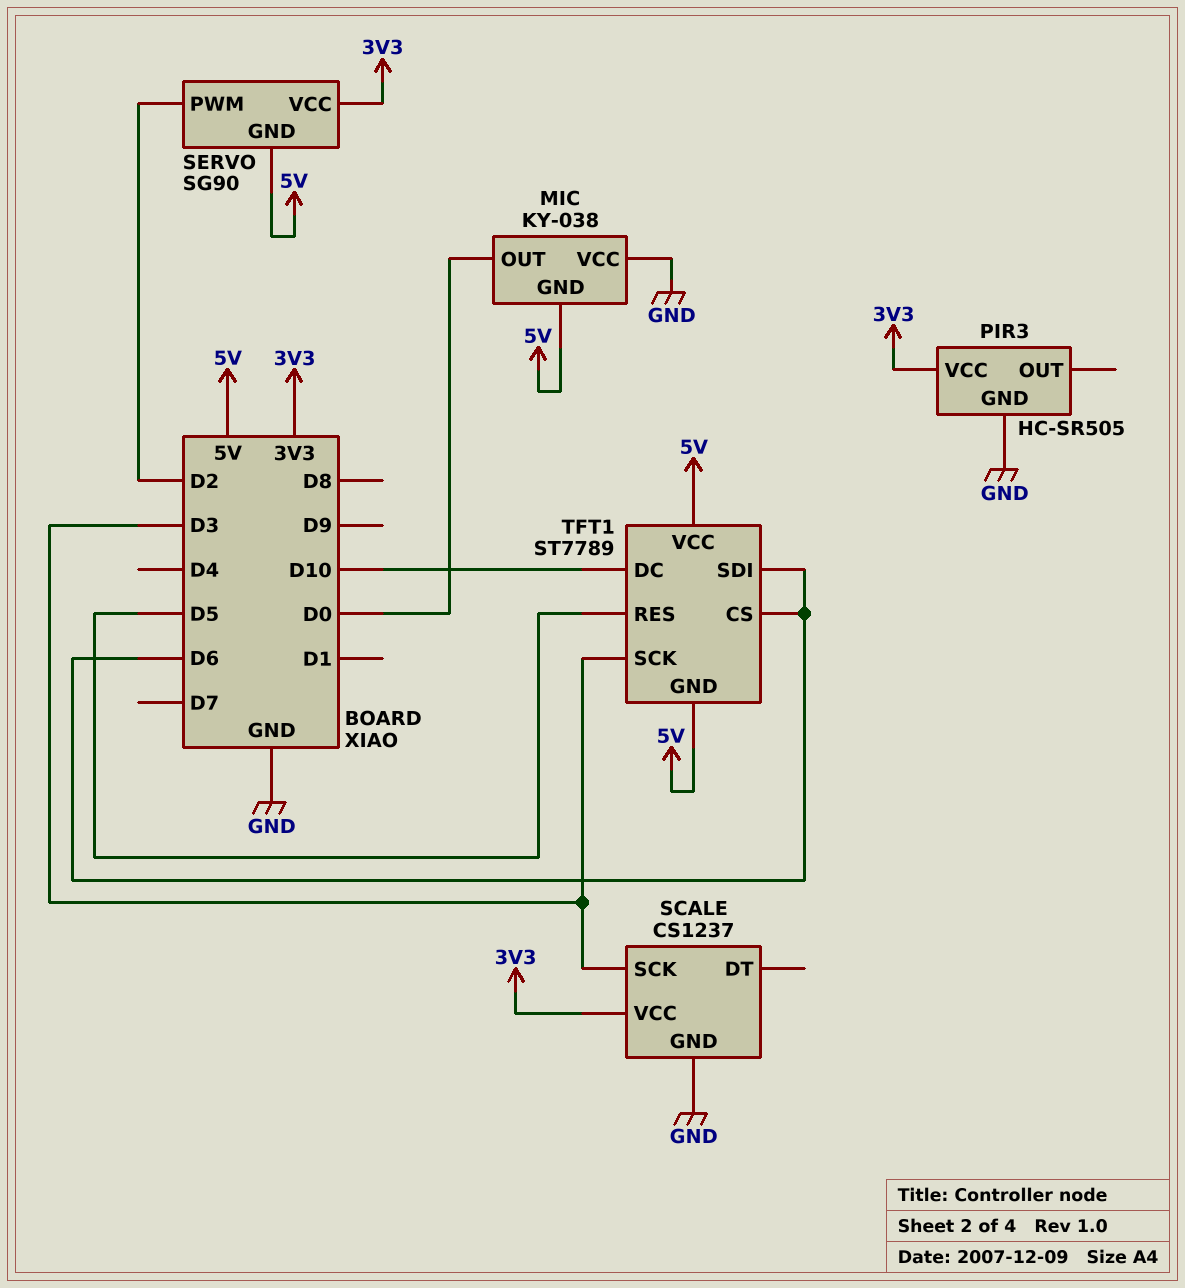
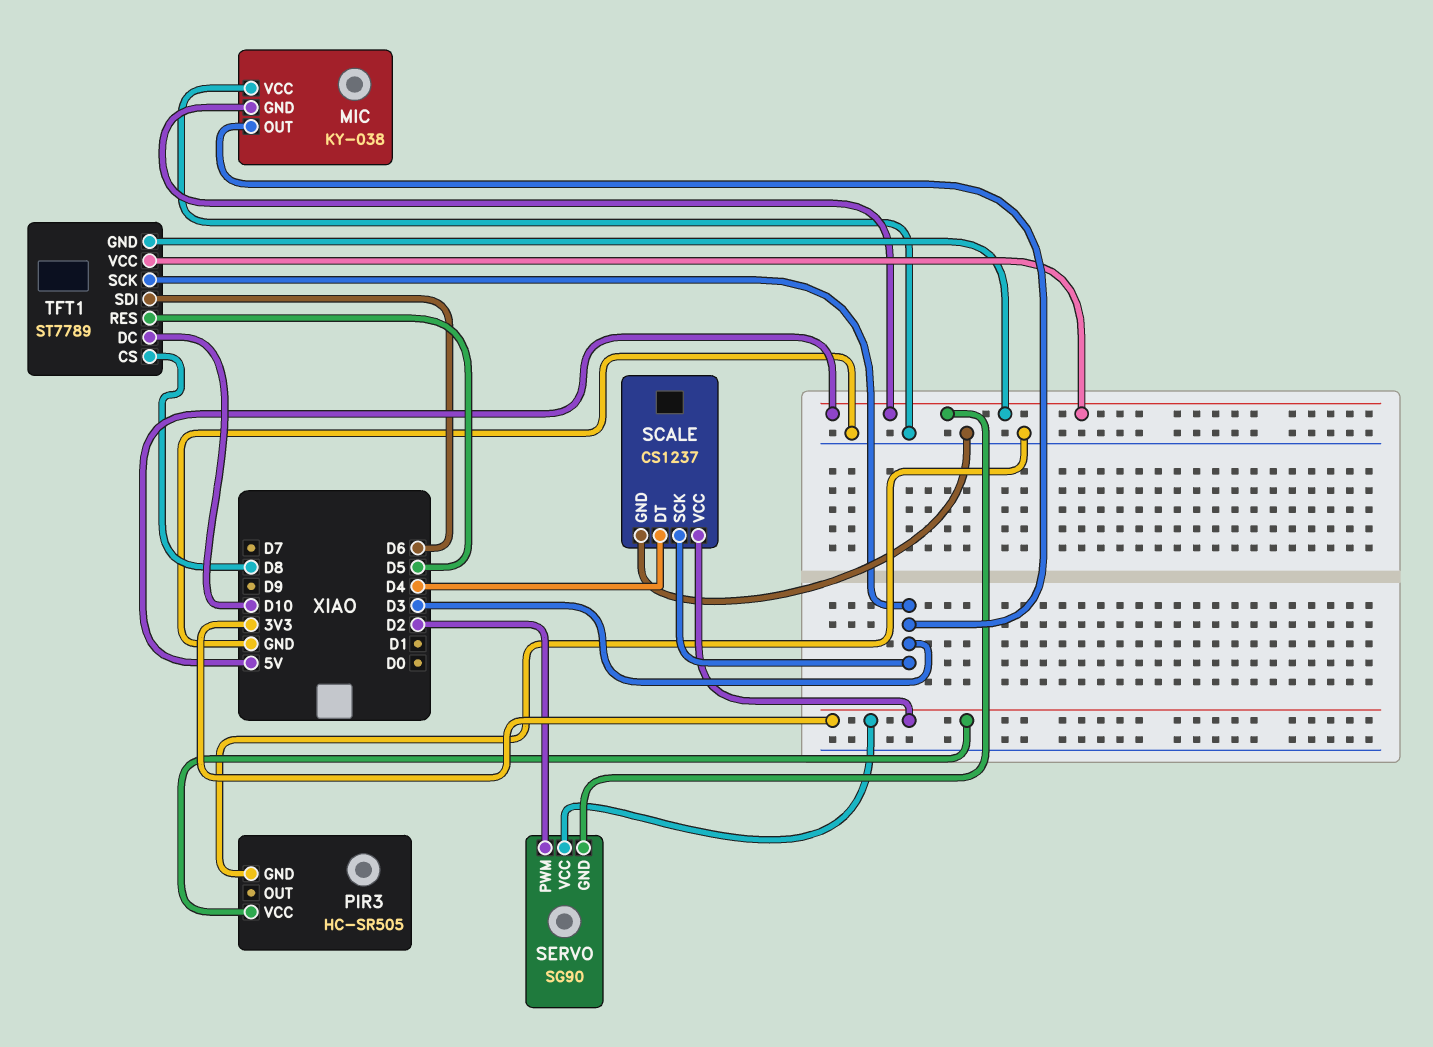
MIC pin OUT: D0 -> D3
SCALE pin DT: none -> D4
TFT1 pin CS: D6 -> D8

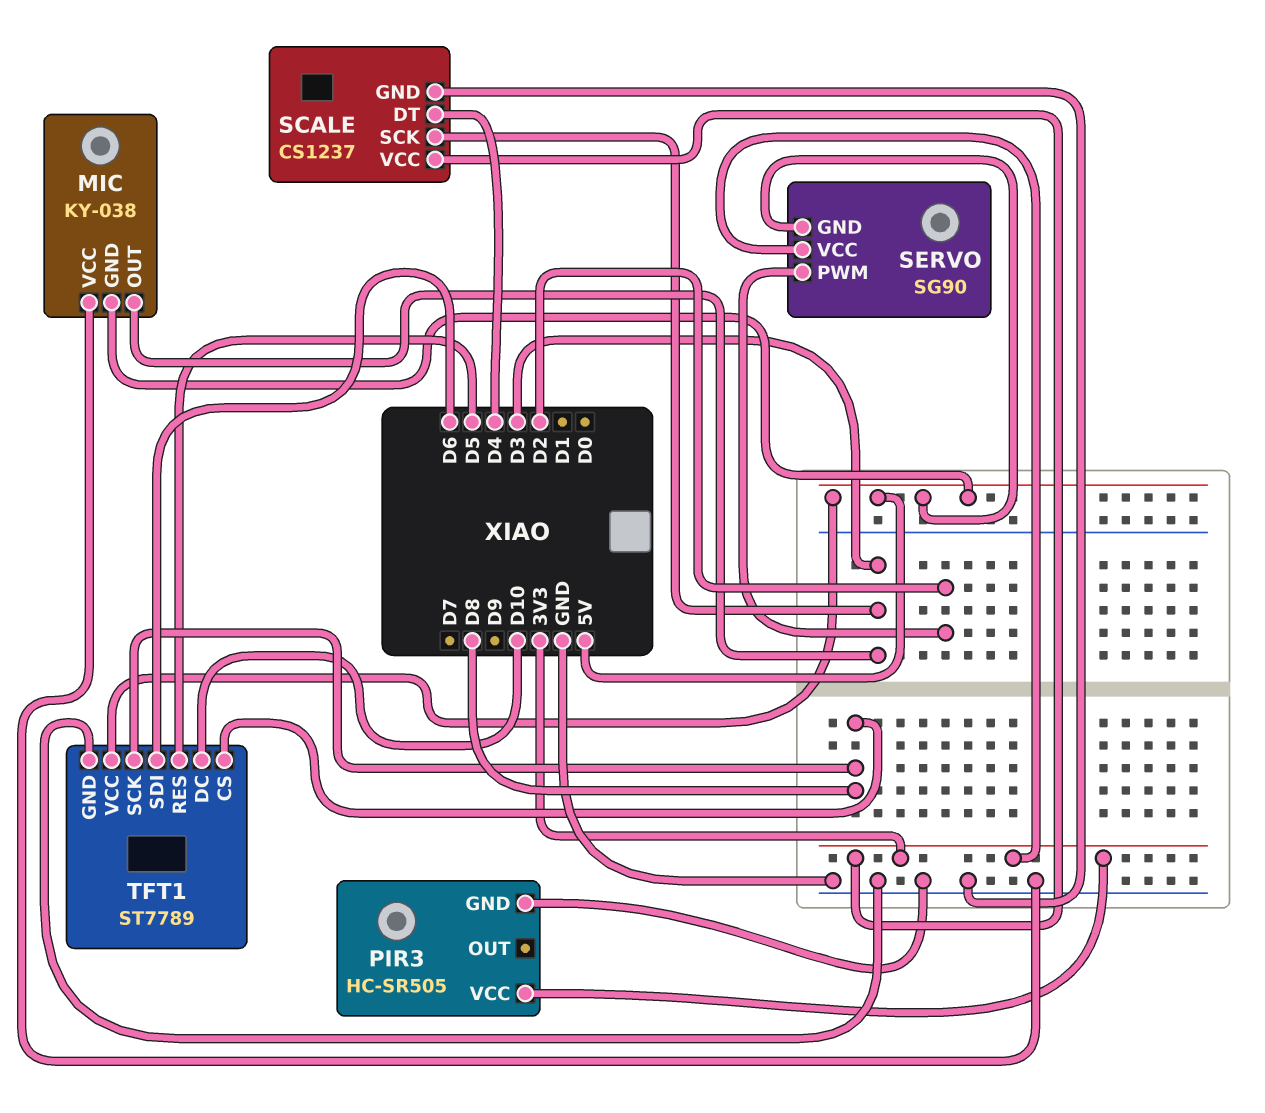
TFT1 pin GND: 5V -> GND
TFT1 pin SCK: D3 -> D8

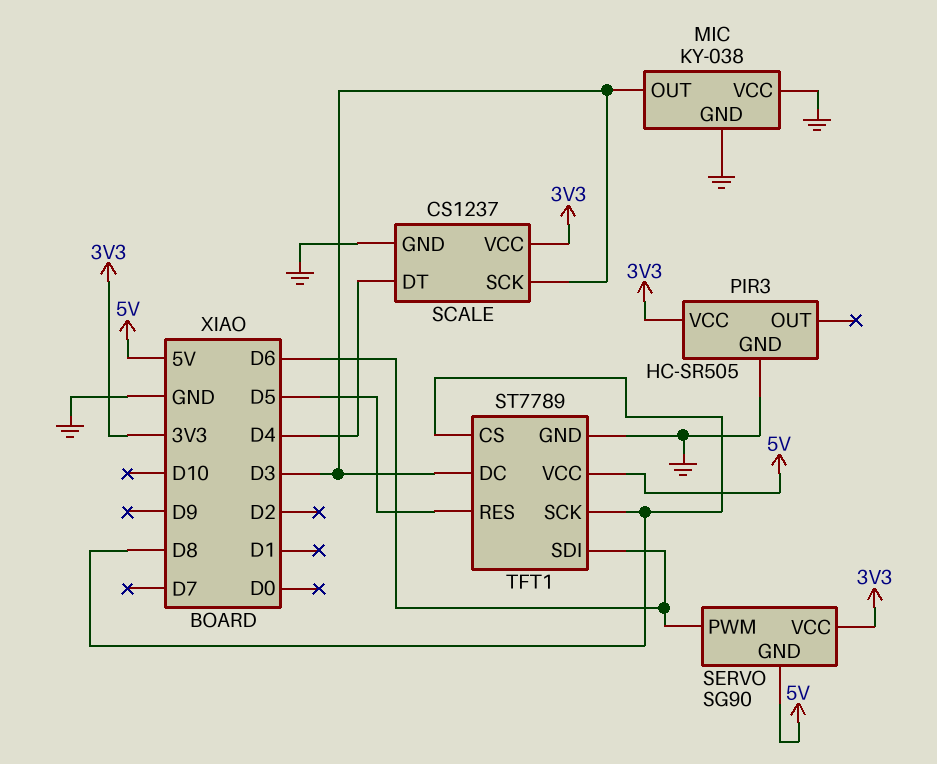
MIC pin GND: 5V -> GND
SERVO pin PWM: D2 -> D6
TFT1 pin DC: D10 -> D3

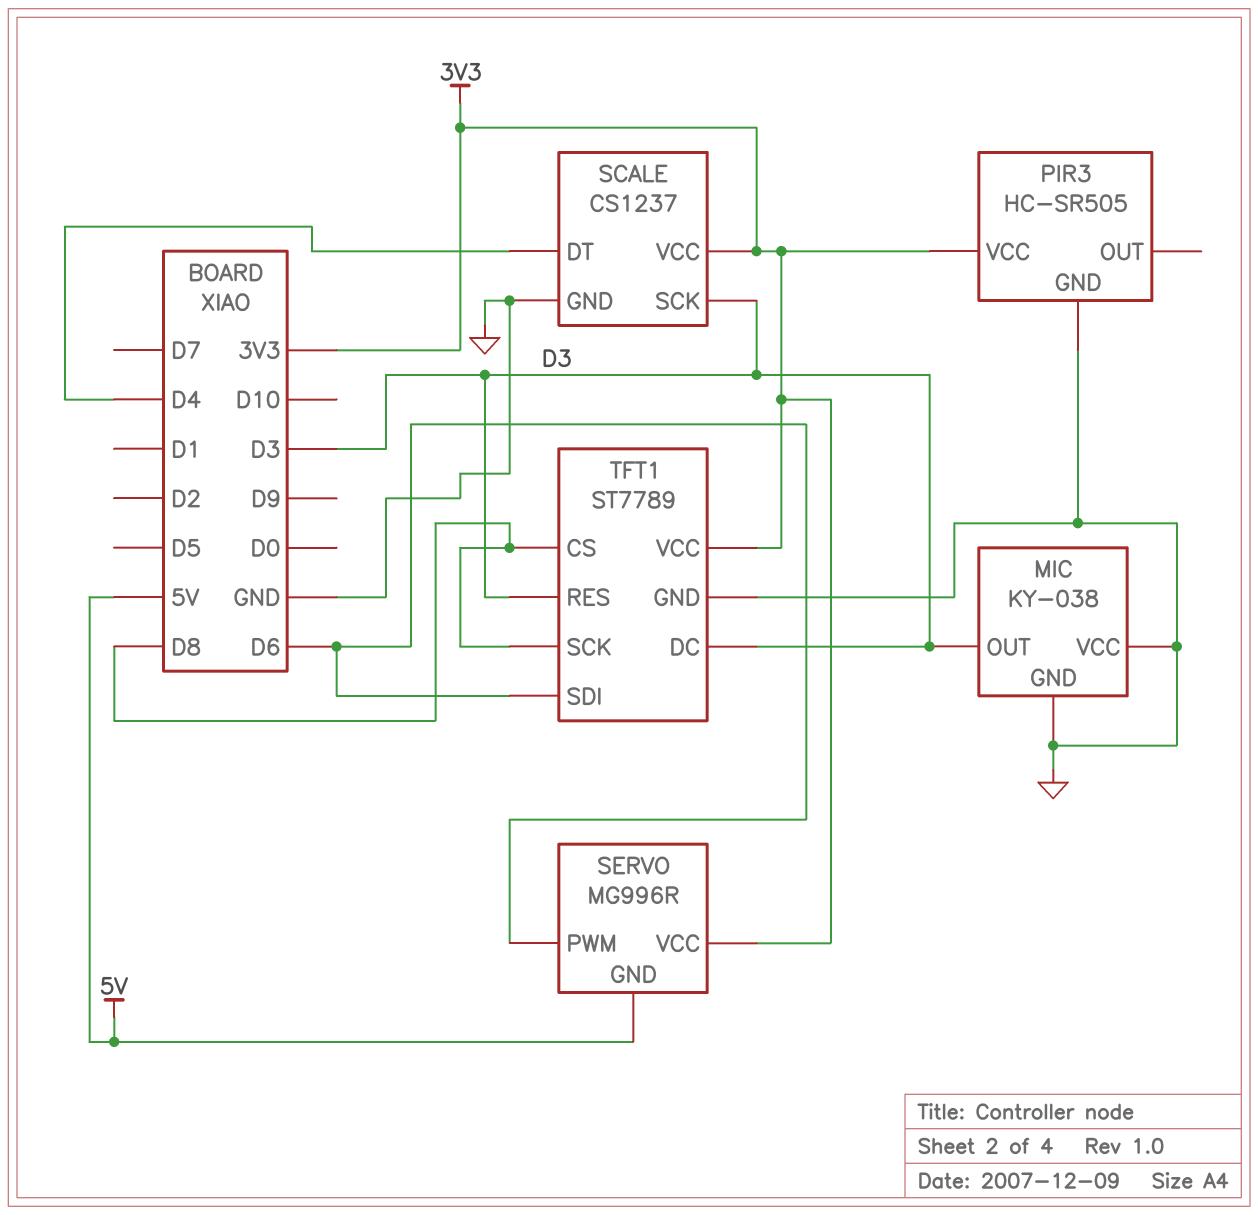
SERVO: SG90 -> MG996R
TFT1 pin RES: D5 -> D3
TFT1 pin VCC: 5V -> 3V3

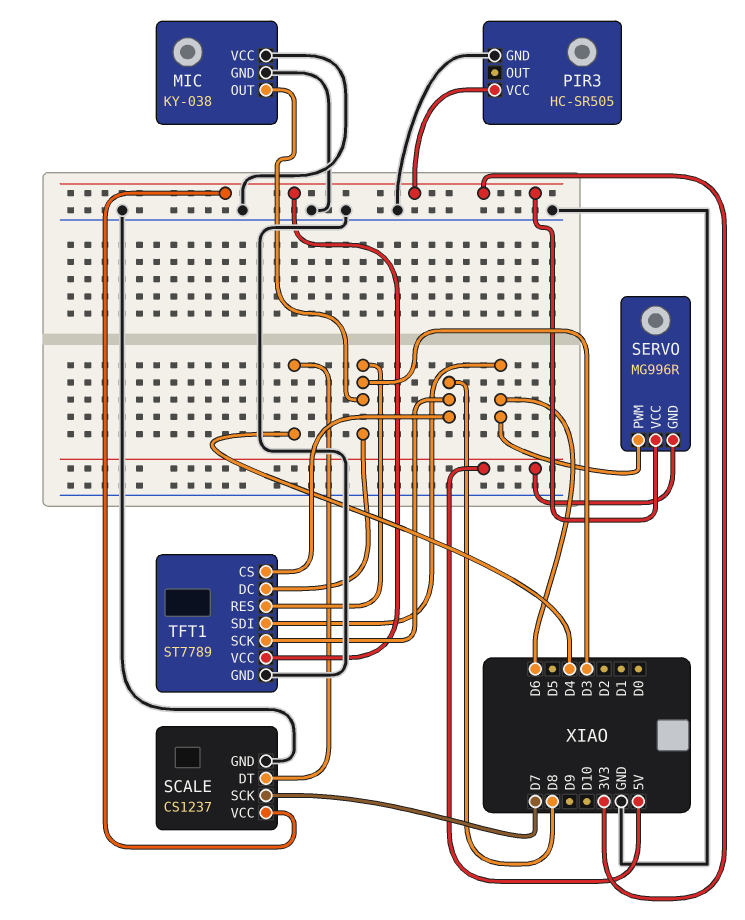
SCALE pin SCK: D3 -> D7

